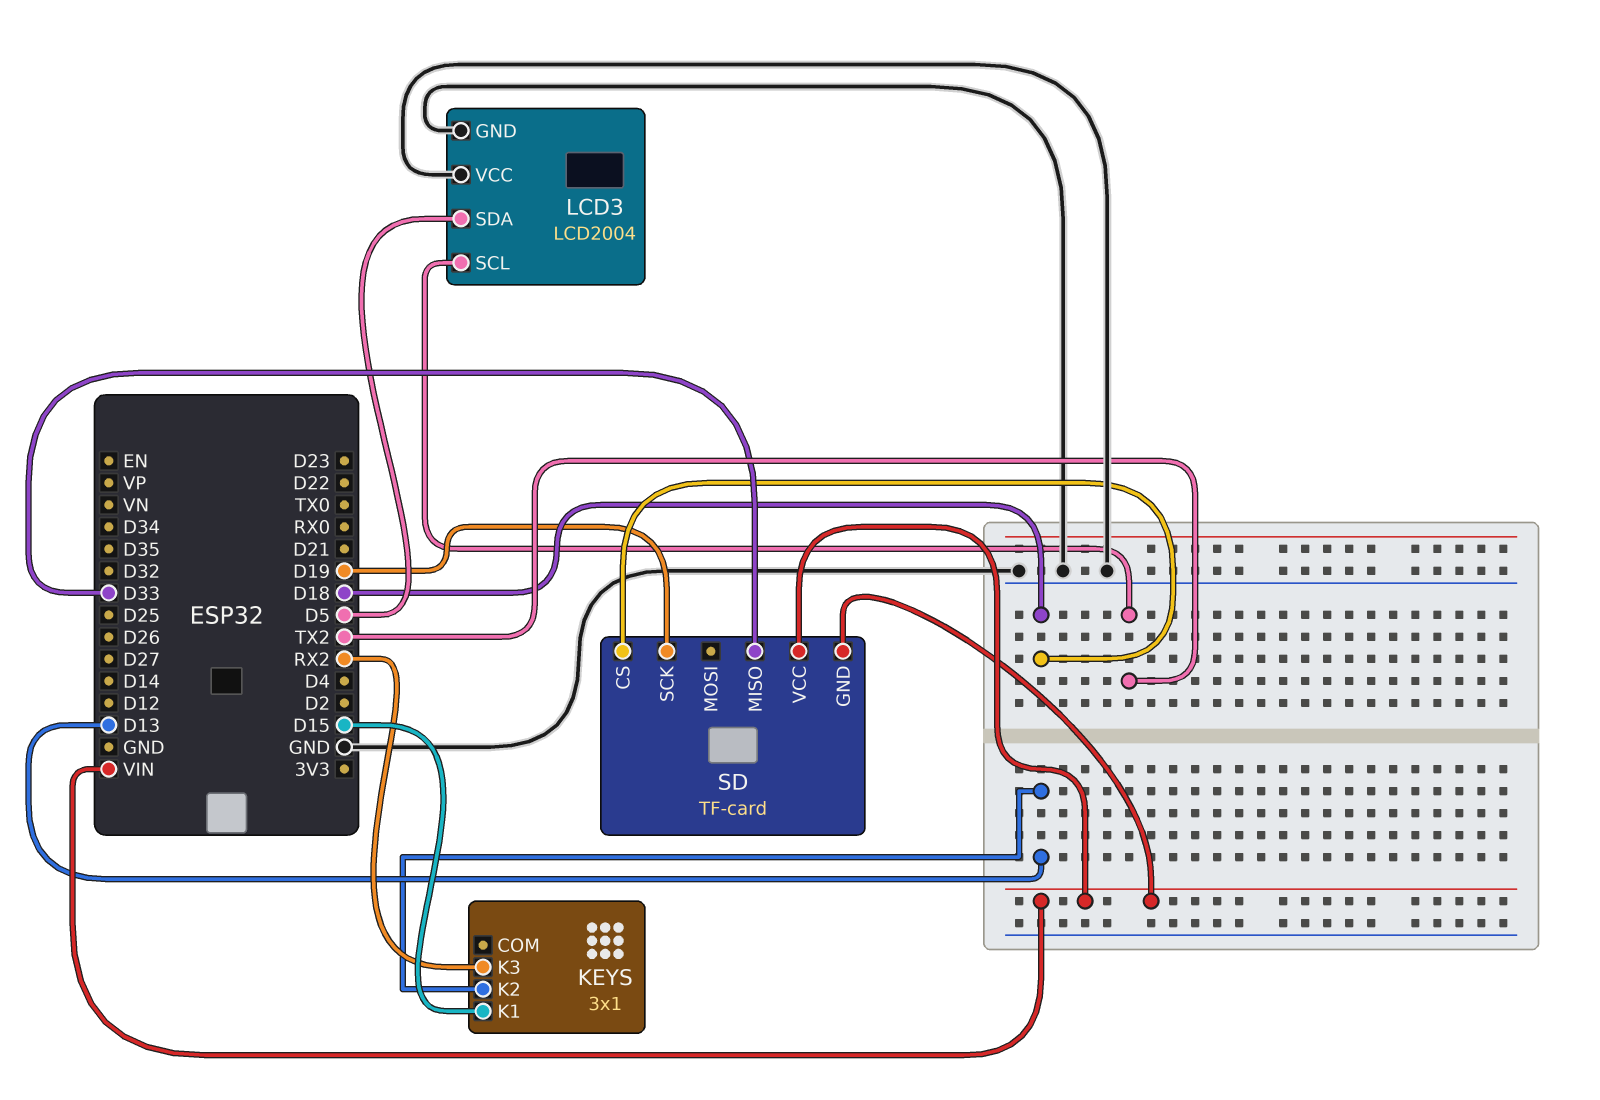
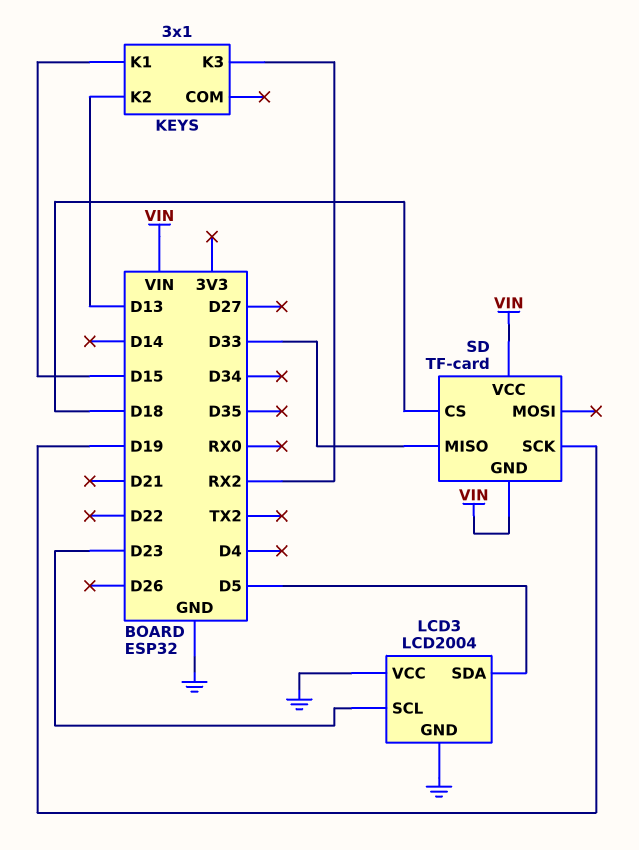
LCD3 pin SCL: TX2 -> D23

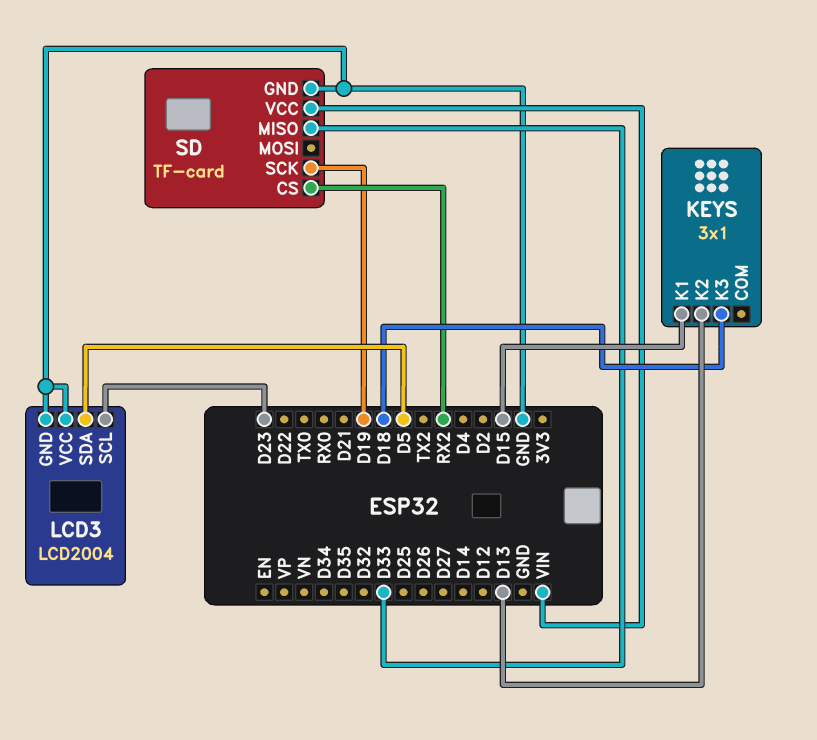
KEYS pin K3: RX2 -> D18
SD pin CS: D18 -> RX2
SD pin GND: VIN -> GND

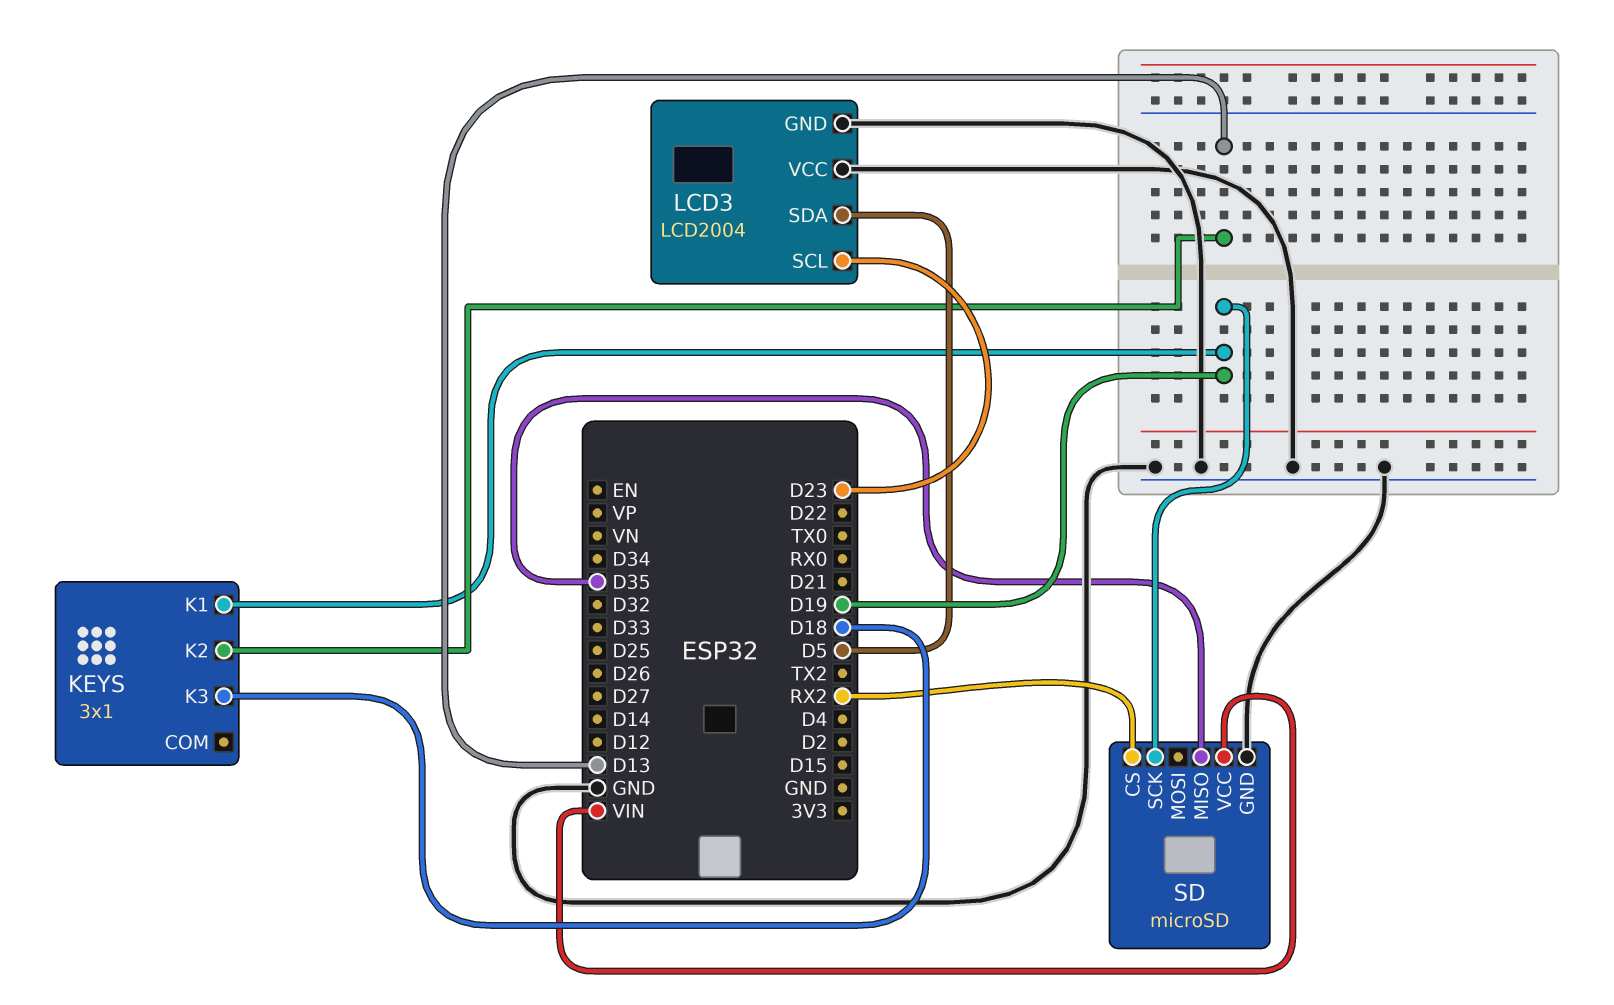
KEYS pin K1: D15 -> D19
SD: TF-card -> microSD
SD pin MISO: D33 -> D35

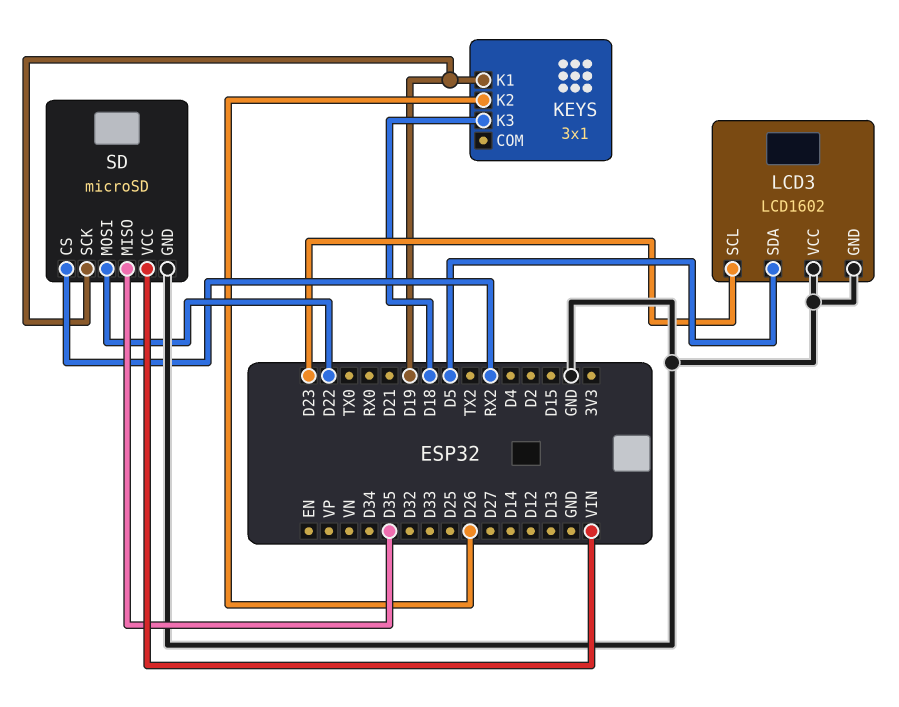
KEYS pin K2: D13 -> D26
LCD3: LCD2004 -> LCD1602
SD pin MOSI: none -> D22

